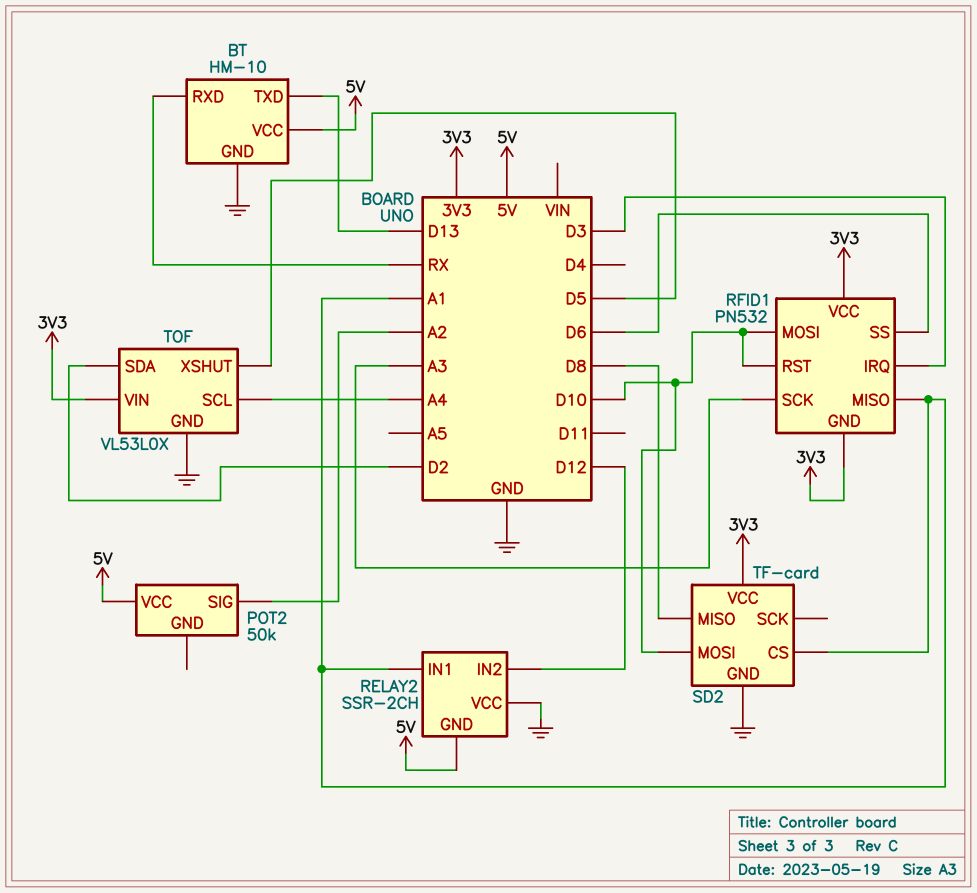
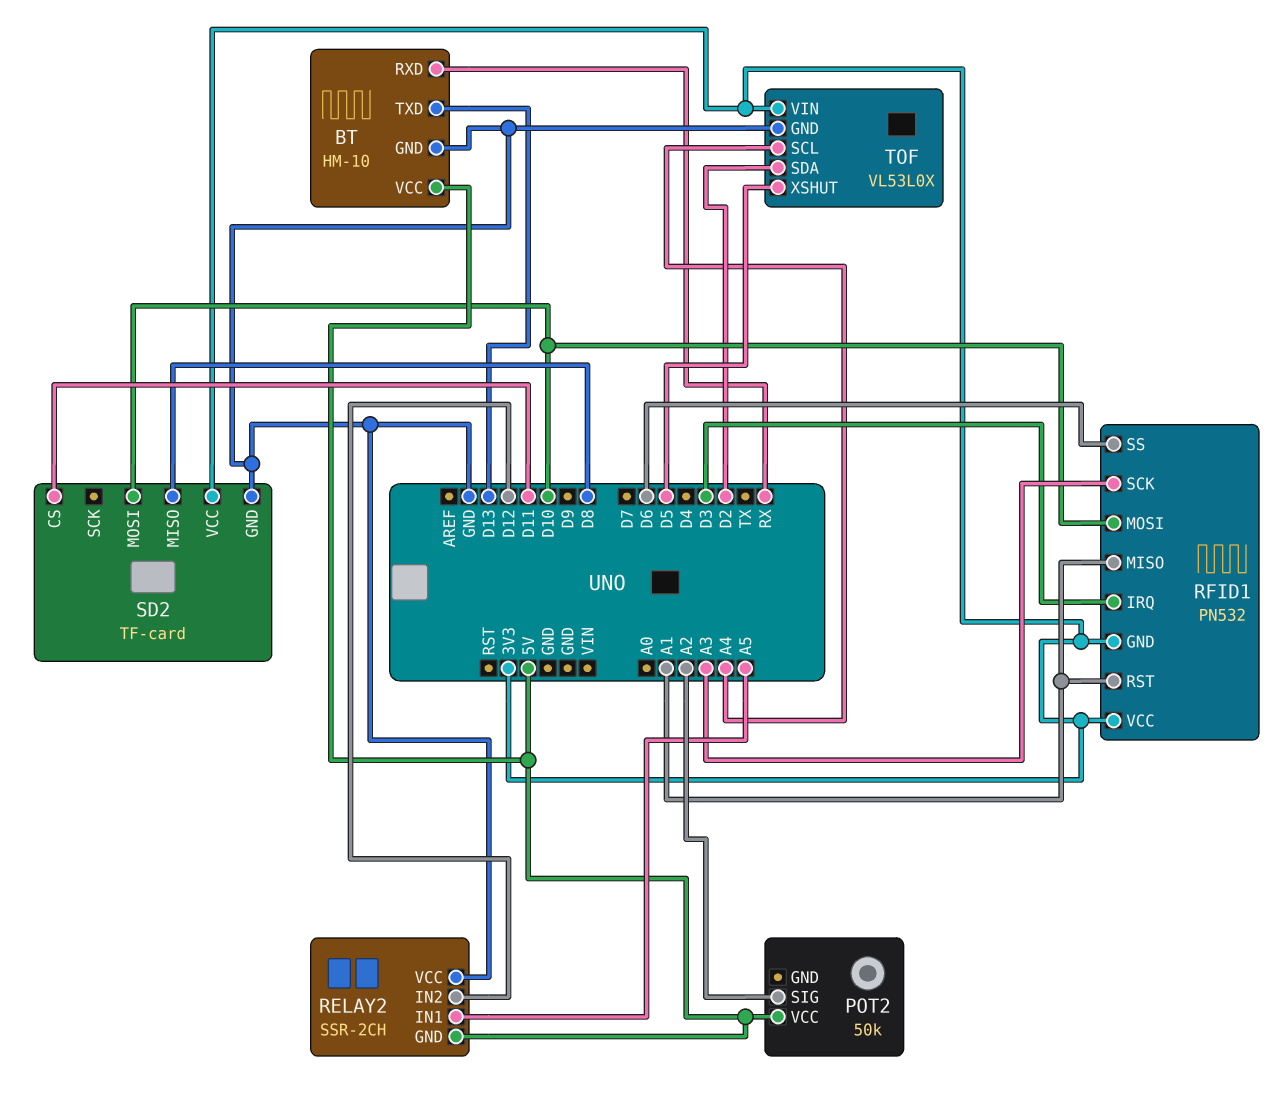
RELAY2 pin IN1: A1 -> A5
RFID1 pin RST: D10 -> A1
SD2 pin CS: A1 -> D11

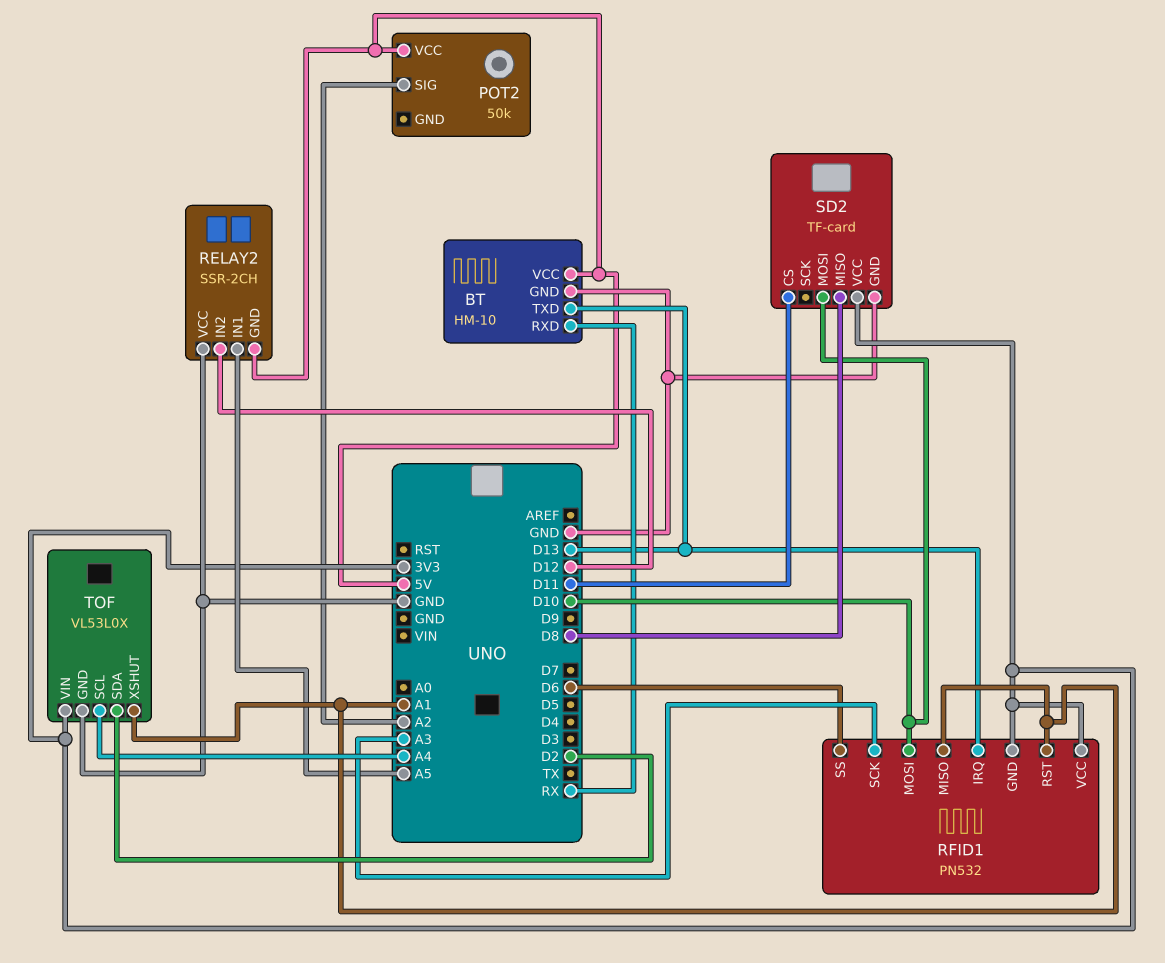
RFID1 pin IRQ: D3 -> D13
TOF pin XSHUT: D5 -> A1

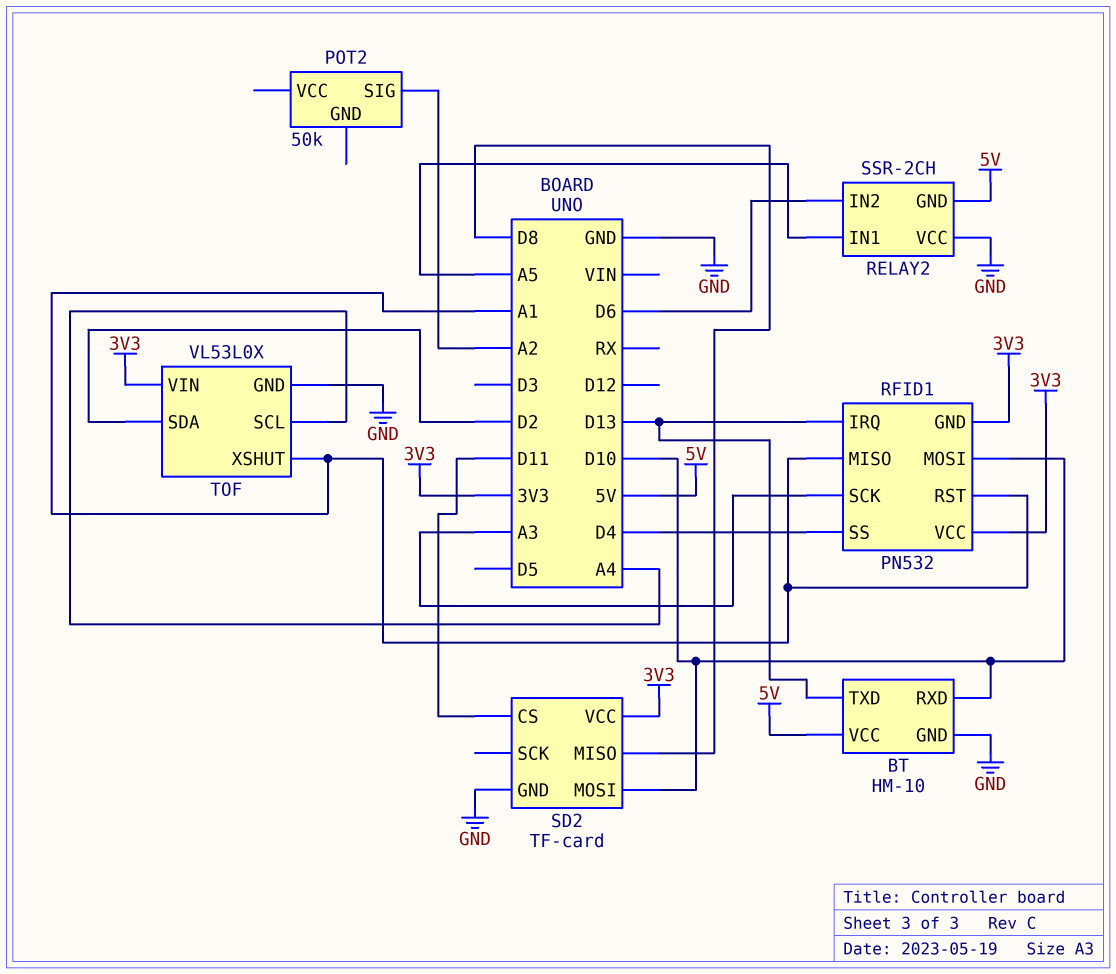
BT pin RXD: RX -> D10
POT2 pin VCC: 5V -> none
RELAY2 pin IN2: D12 -> D6
RFID1 pin SS: D6 -> D4

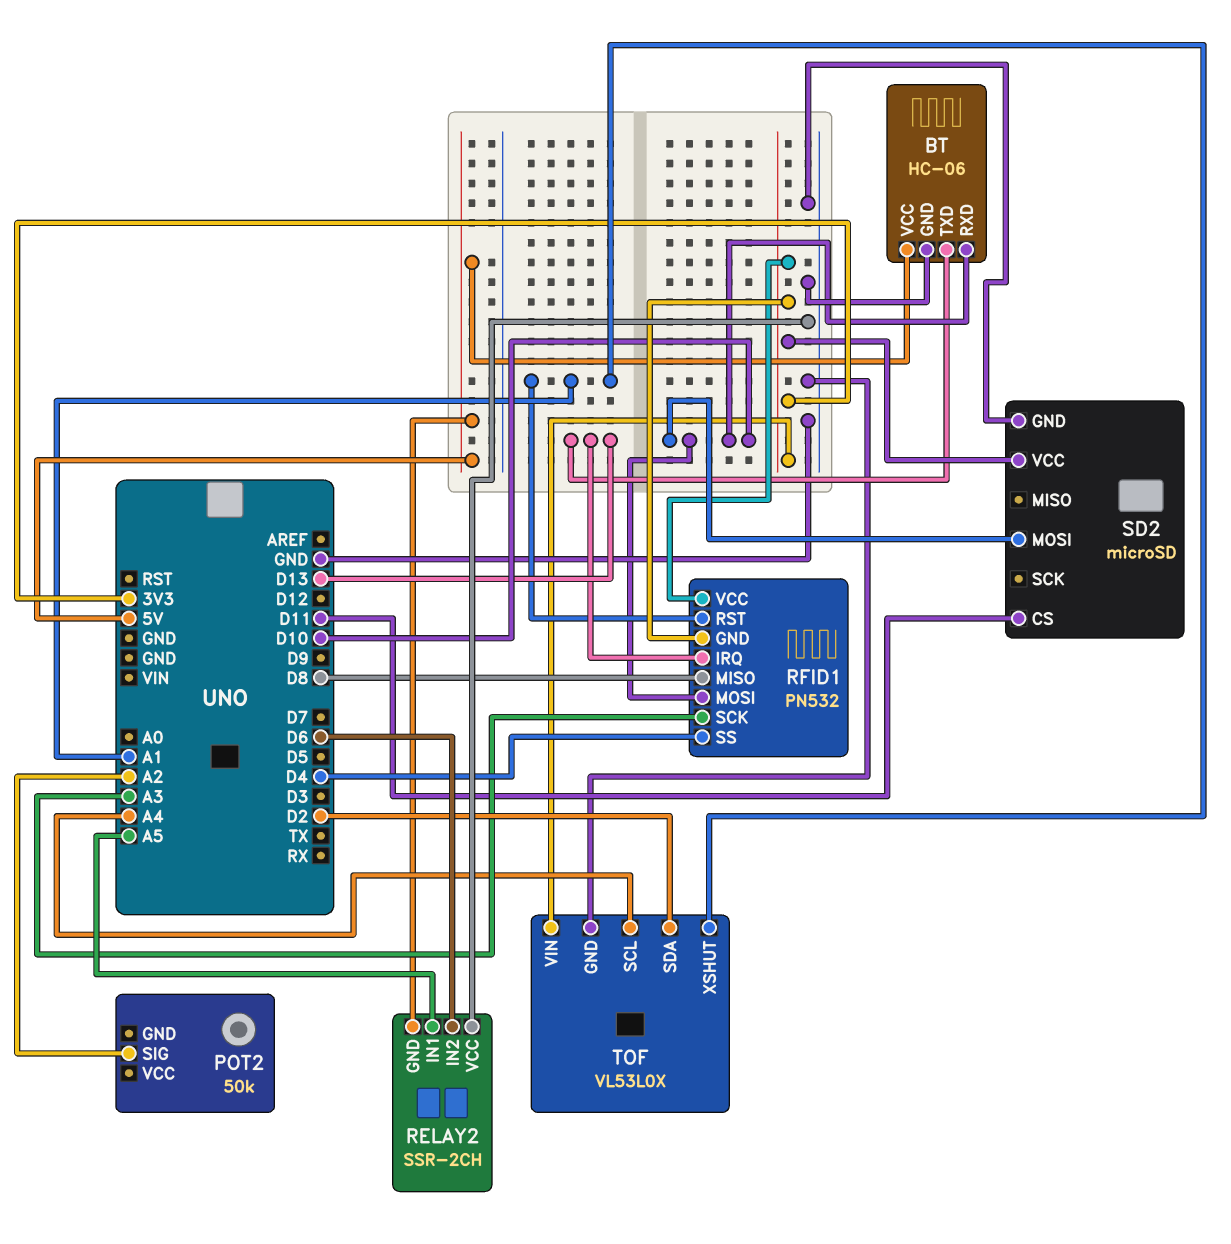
BT: HM-10 -> HC-06
RFID1 pin MISO: A1 -> D8
SD2: TF-card -> microSD
SD2 pin MISO: D8 -> none

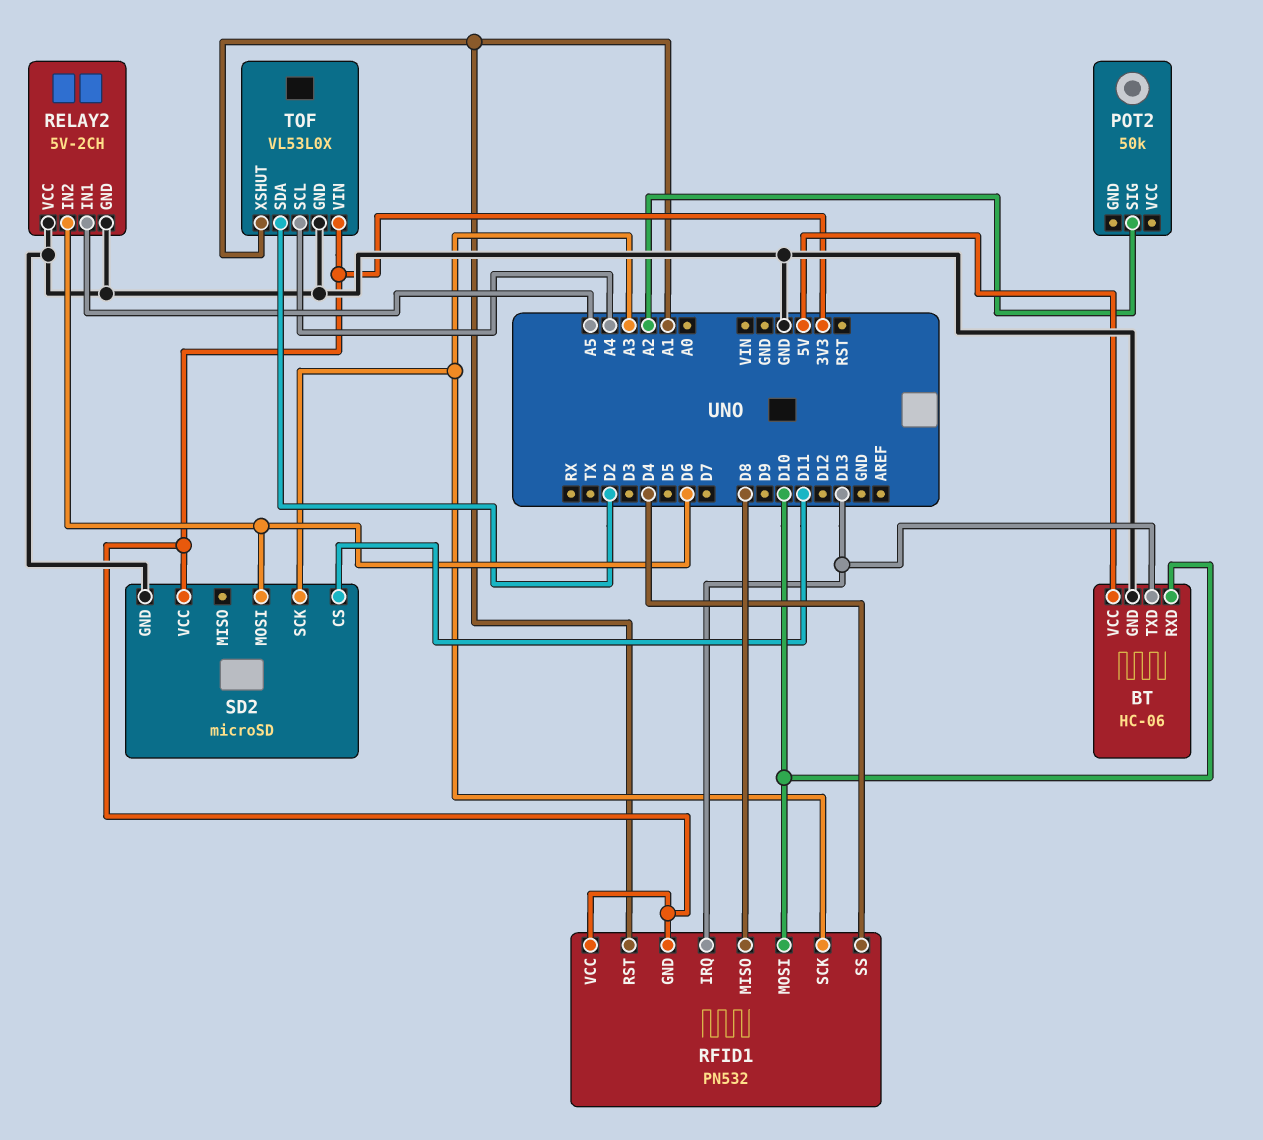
RELAY2: SSR-2CH -> 5V-2CH
RELAY2 pin GND: 5V -> GND
SD2 pin MOSI: D10 -> D6
SD2 pin SCK: none -> A3

